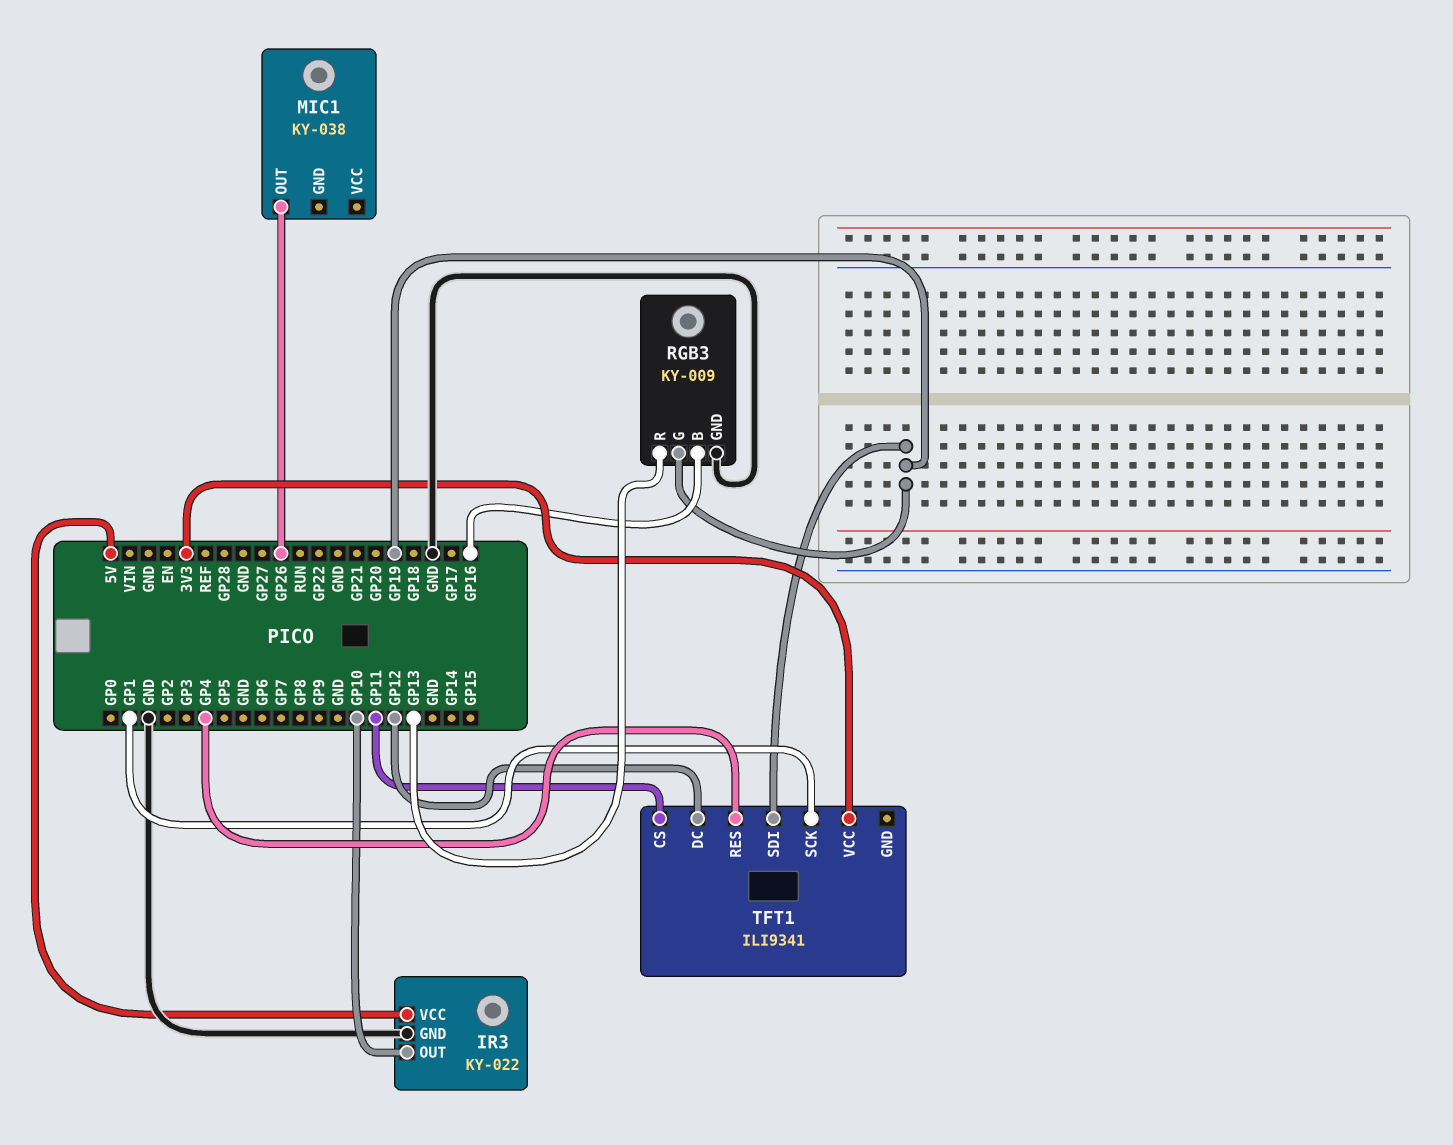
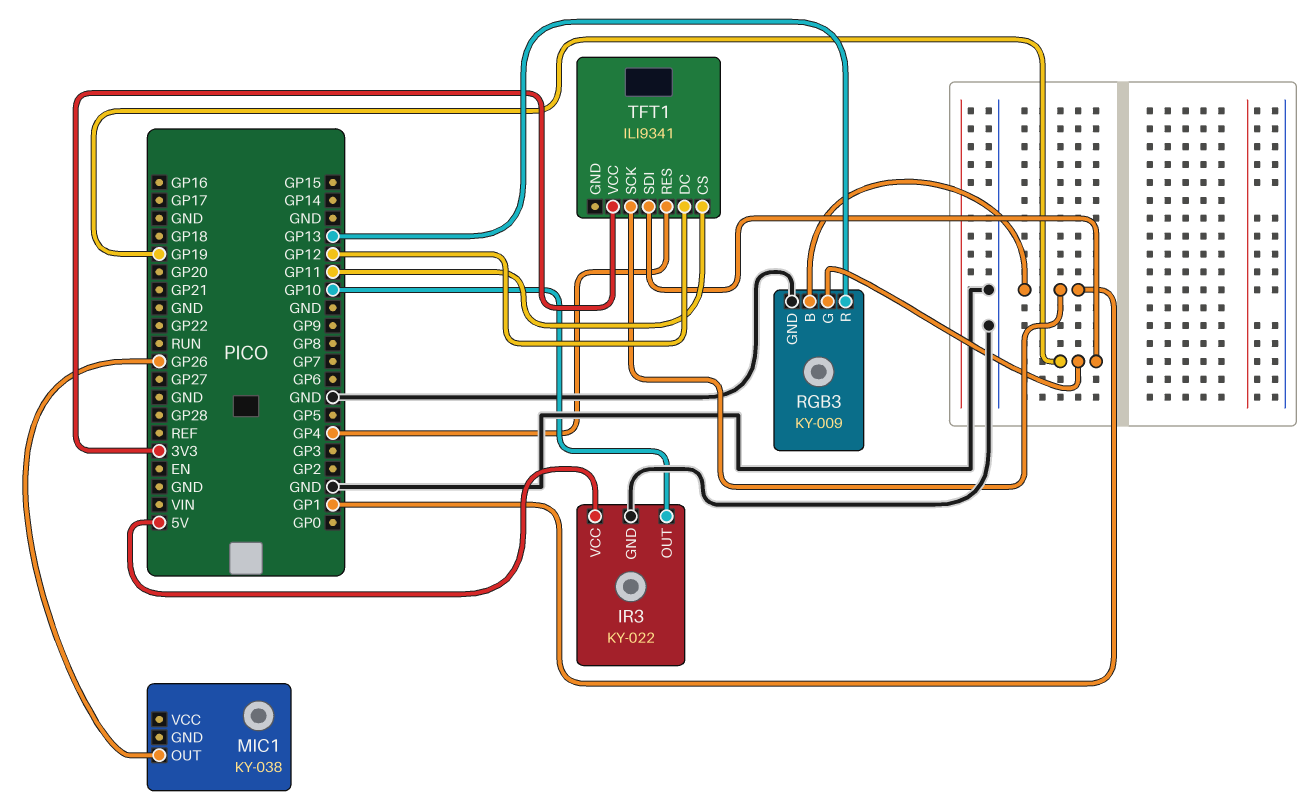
RGB3 pin B: GP16 -> GP1

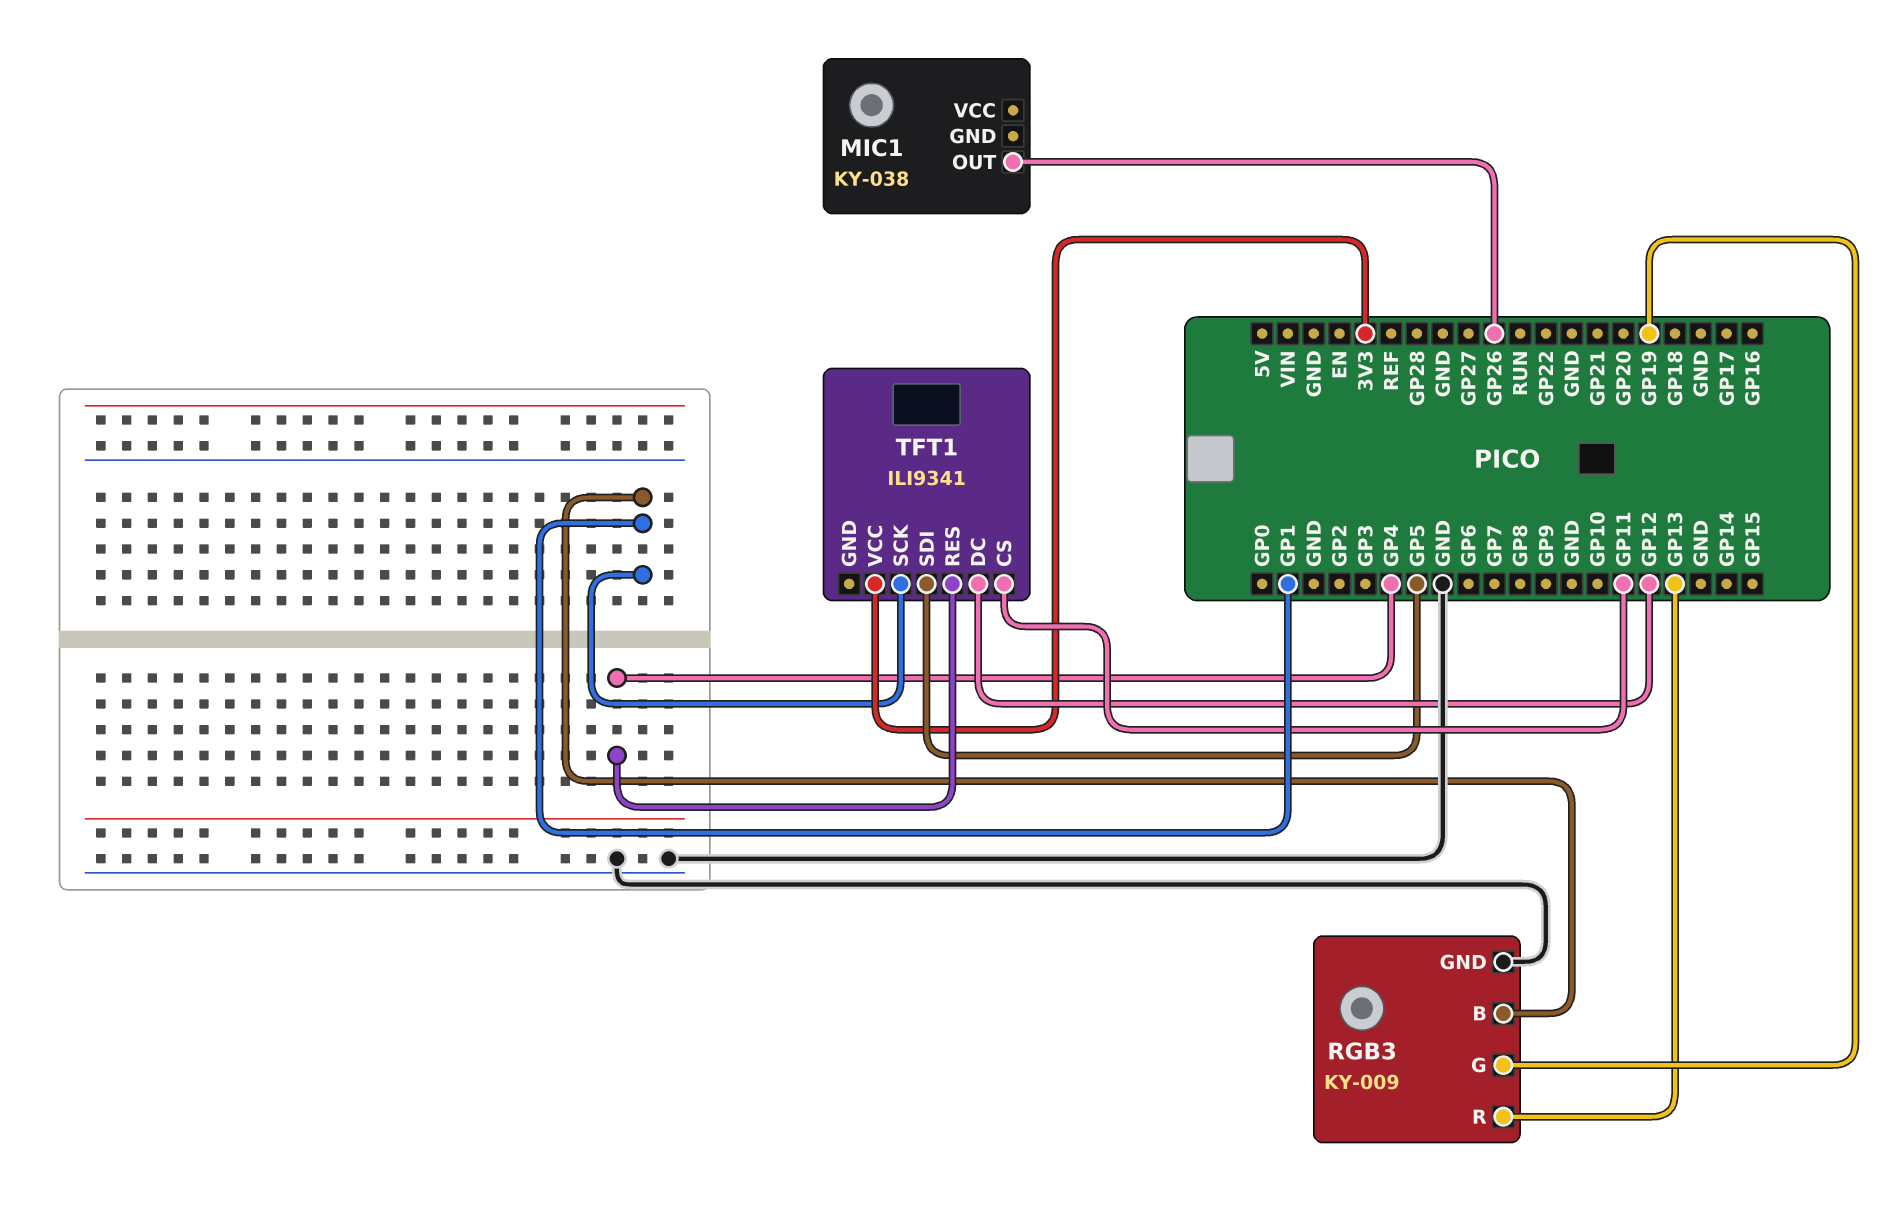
IR3: KY-022 -> none
IR3 pin GND: GND -> none
IR3 pin OUT: GP10 -> none
IR3 pin VCC: 5V -> none
TFT1 pin SDI: GP19 -> GP5

